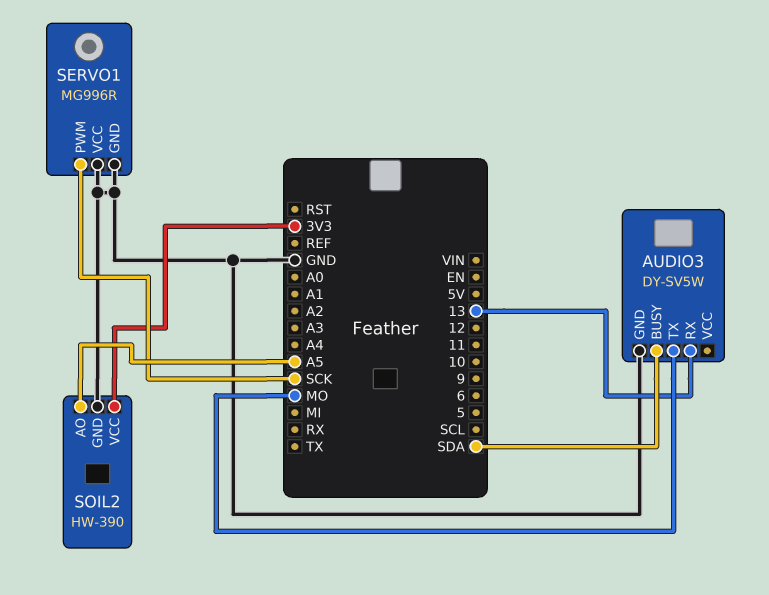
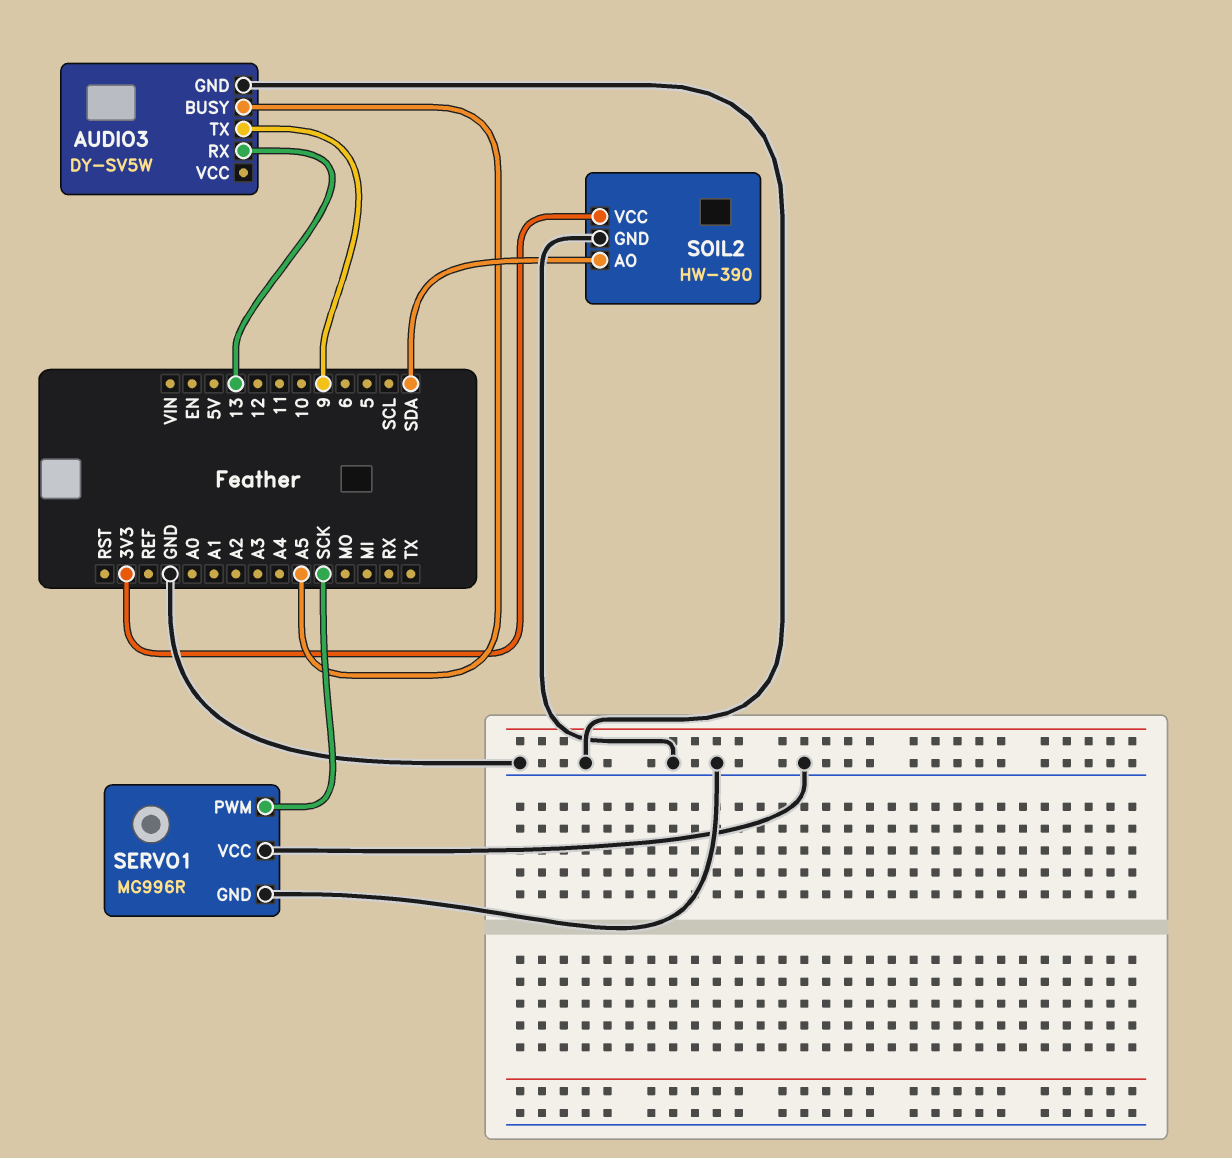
AUDIO3 pin BUSY: SDA -> A5
AUDIO3 pin TX: MO -> 9
SOIL2 pin AO: A5 -> SDA

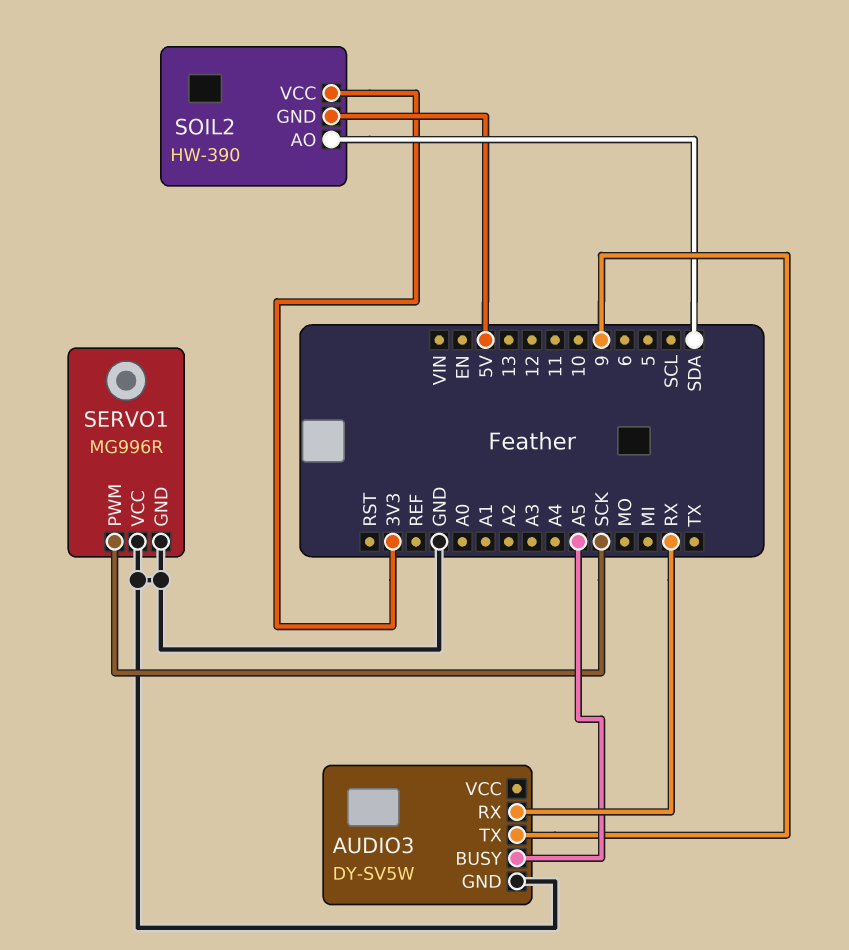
AUDIO3 pin RX: 13 -> RX
SOIL2 pin GND: GND -> 5V

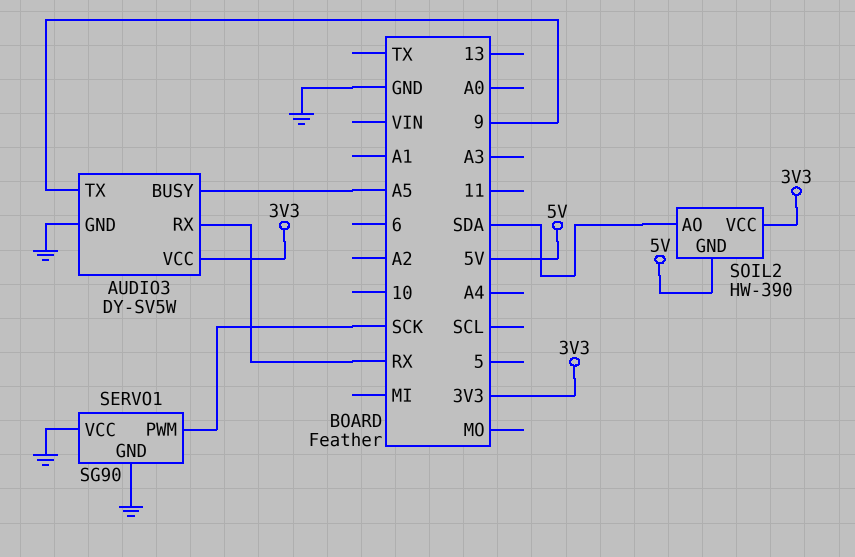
AUDIO3 pin VCC: none -> 3V3
SERVO1: MG996R -> SG90

